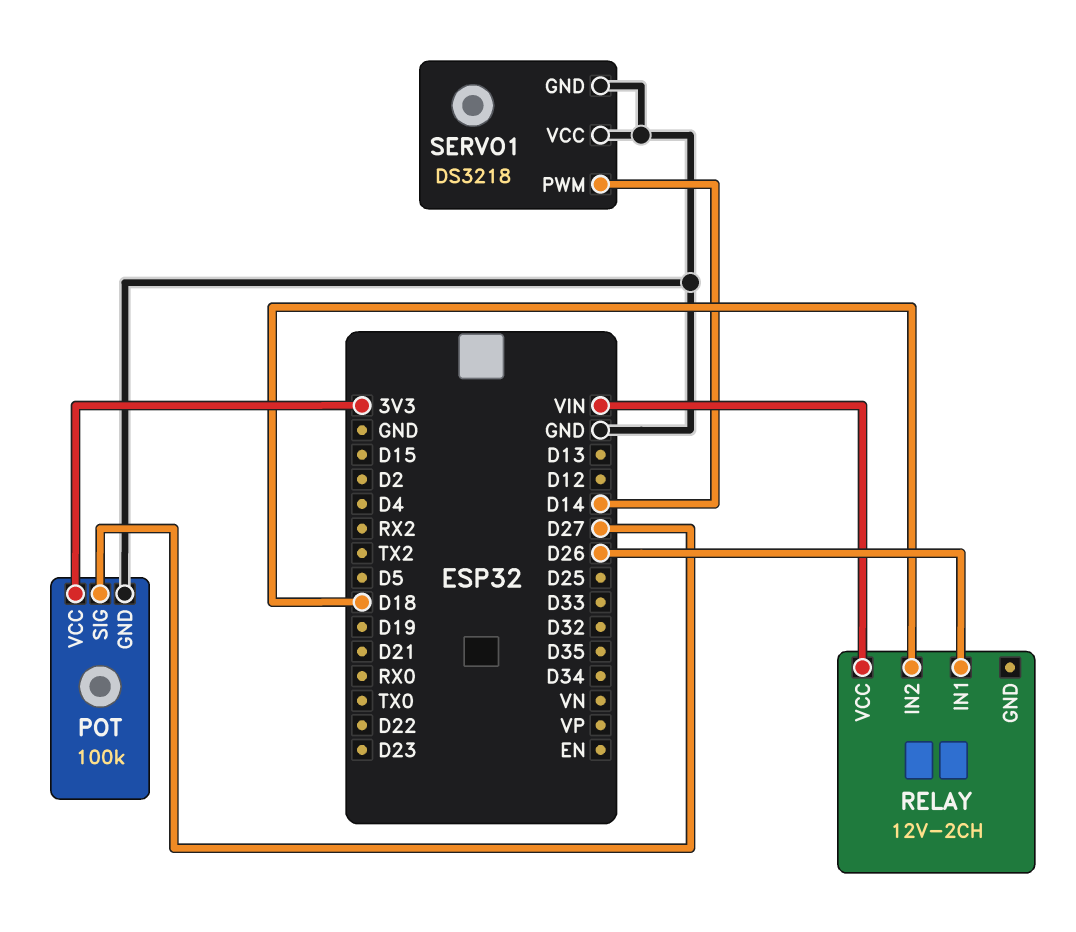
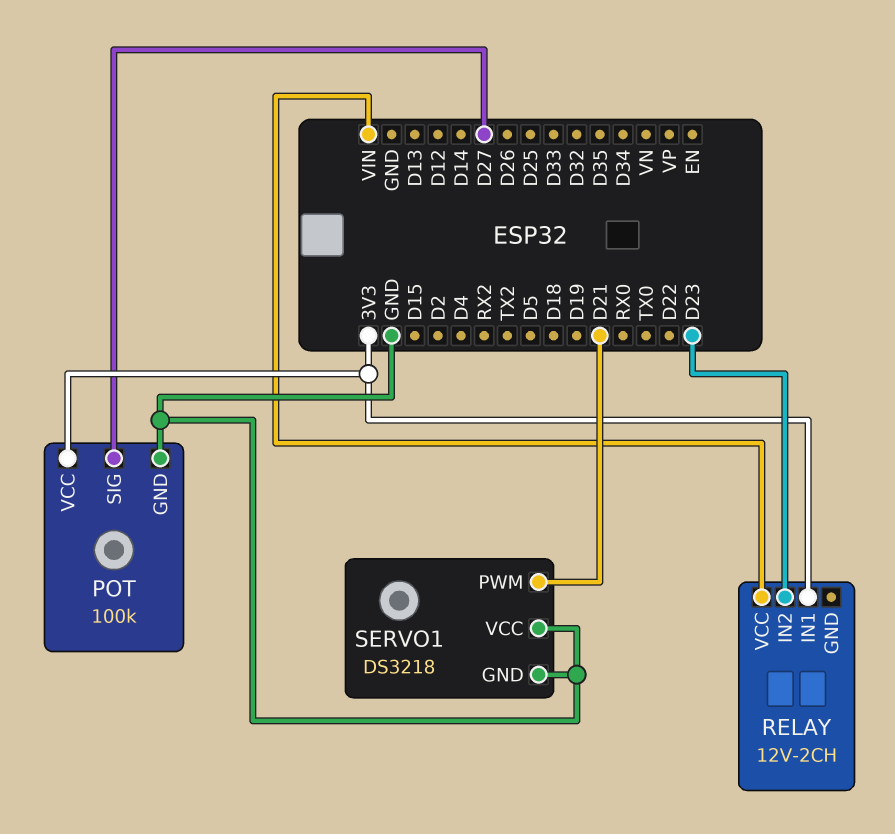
RELAY pin IN1: D26 -> 3V3
RELAY pin IN2: D18 -> D23
SERVO1 pin PWM: D14 -> D21

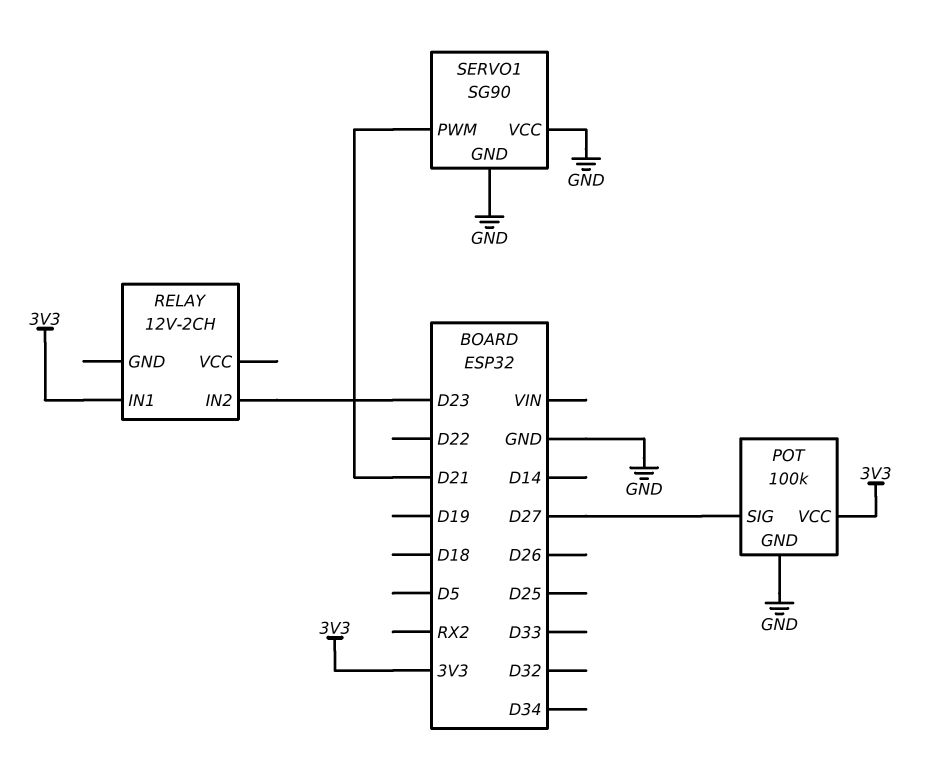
RELAY pin VCC: VIN -> none
SERVO1: DS3218 -> SG90

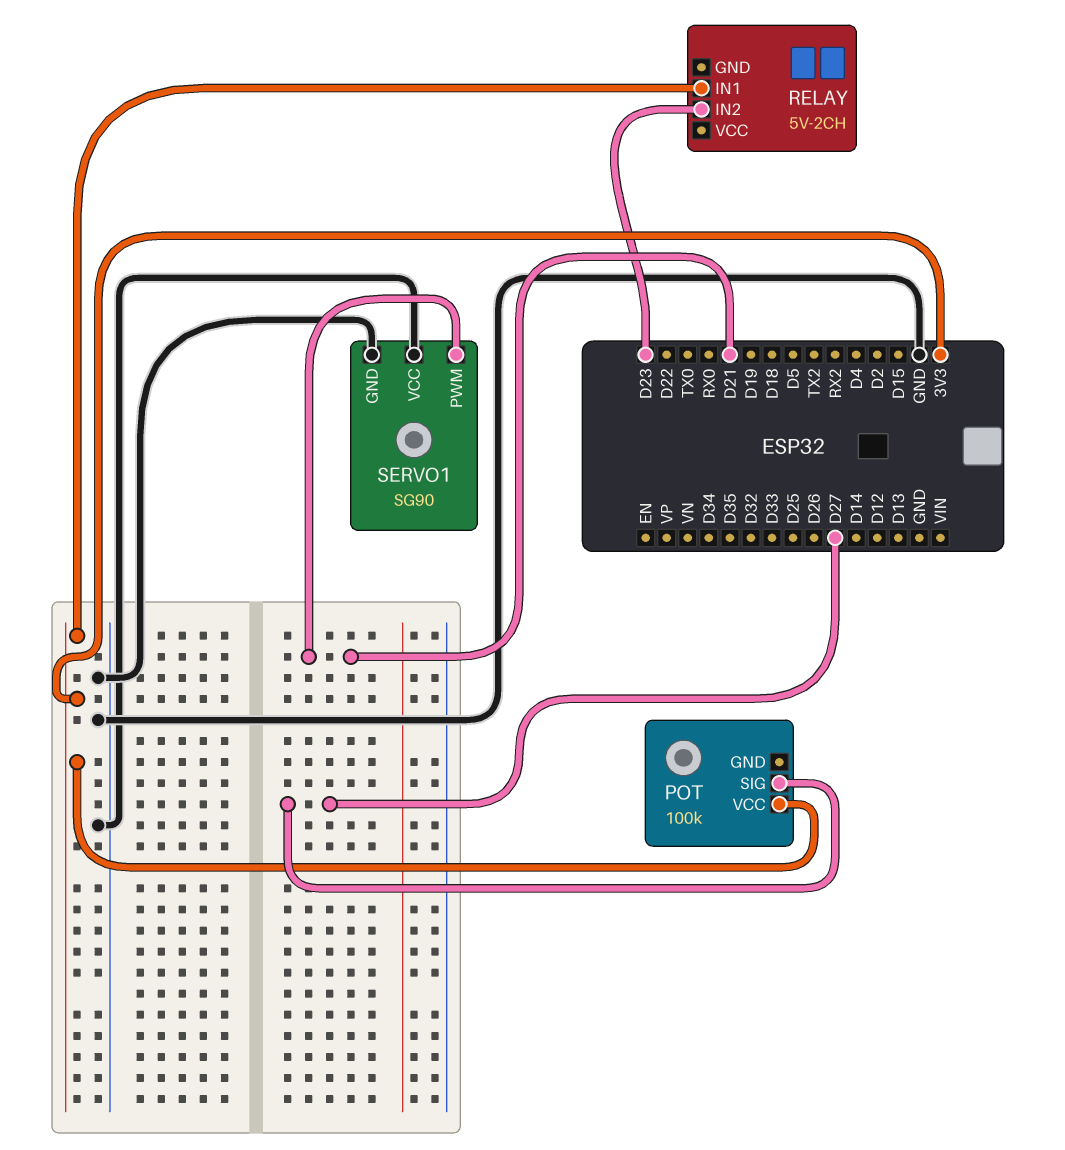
POT pin GND: GND -> none
RELAY: 12V-2CH -> 5V-2CH

